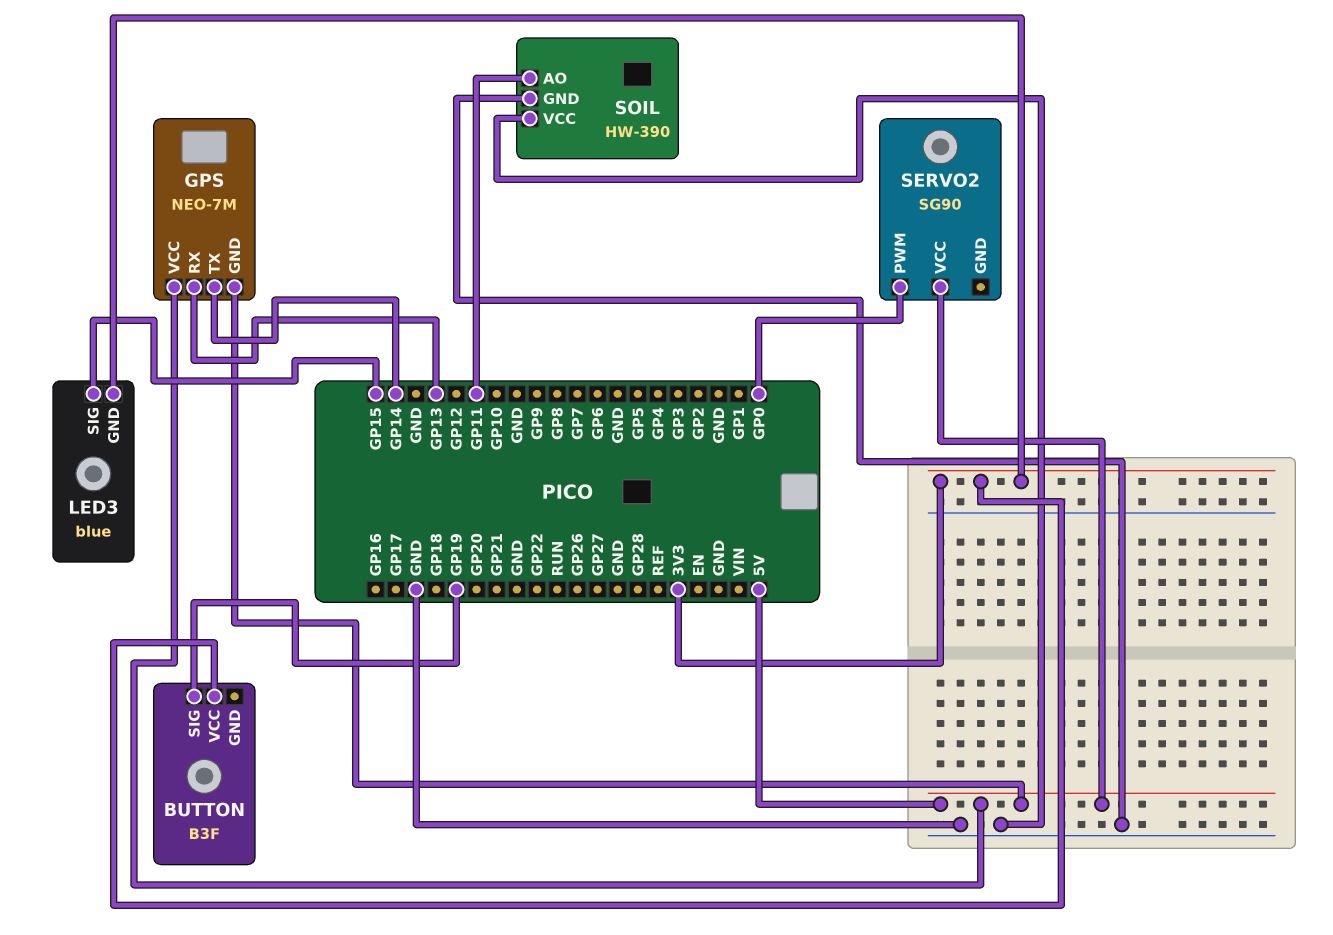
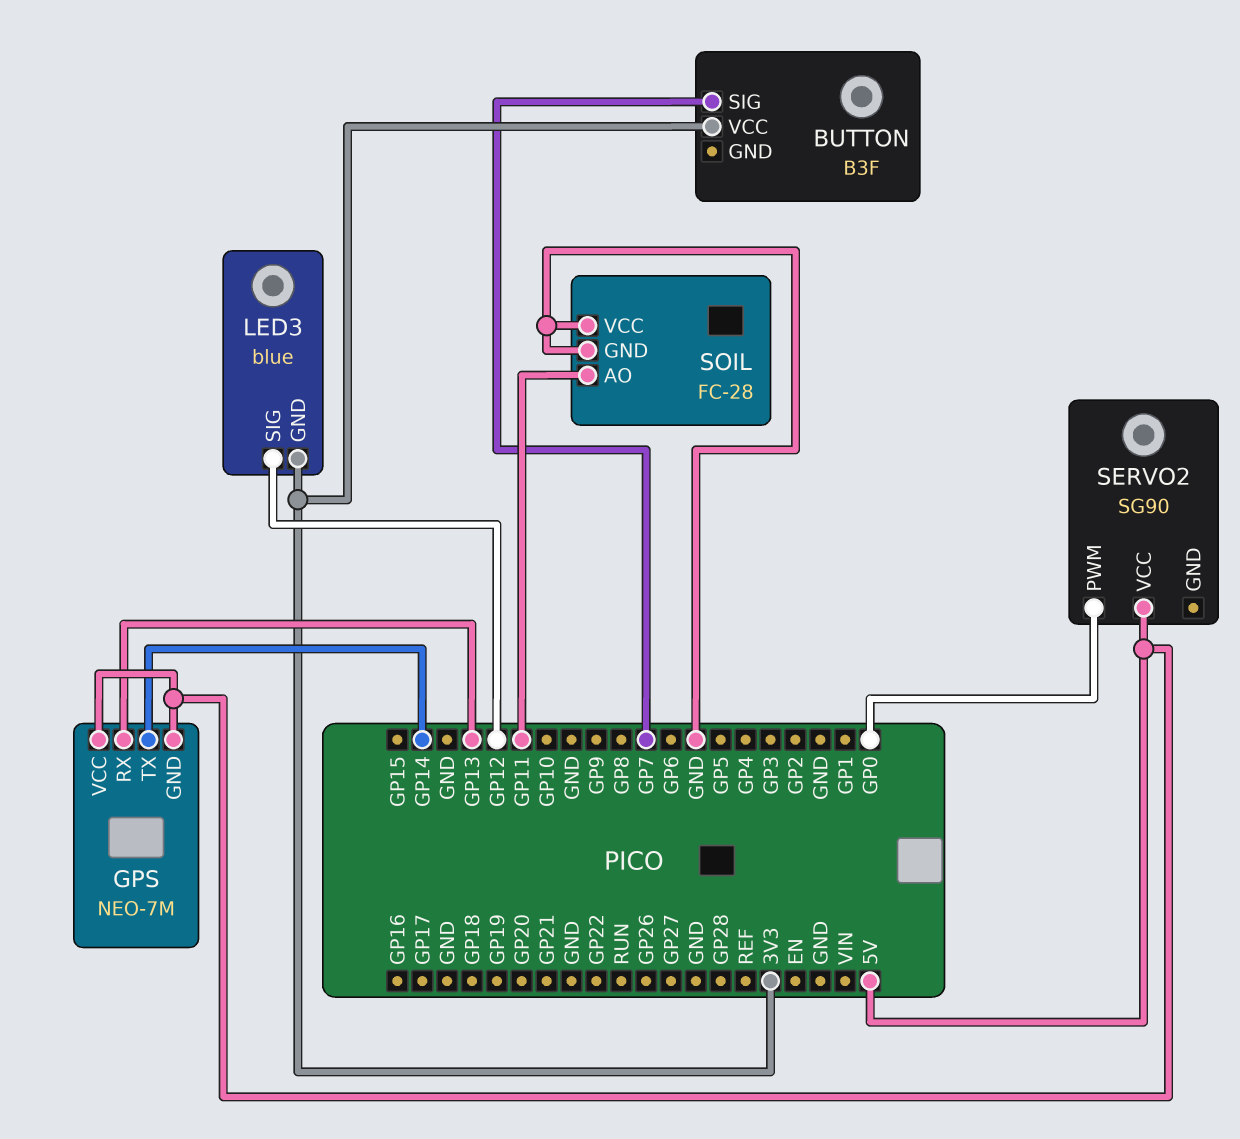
BUTTON pin SIG: GP19 -> GP7
LED3 pin SIG: GP15 -> GP12
SOIL: HW-390 -> FC-28

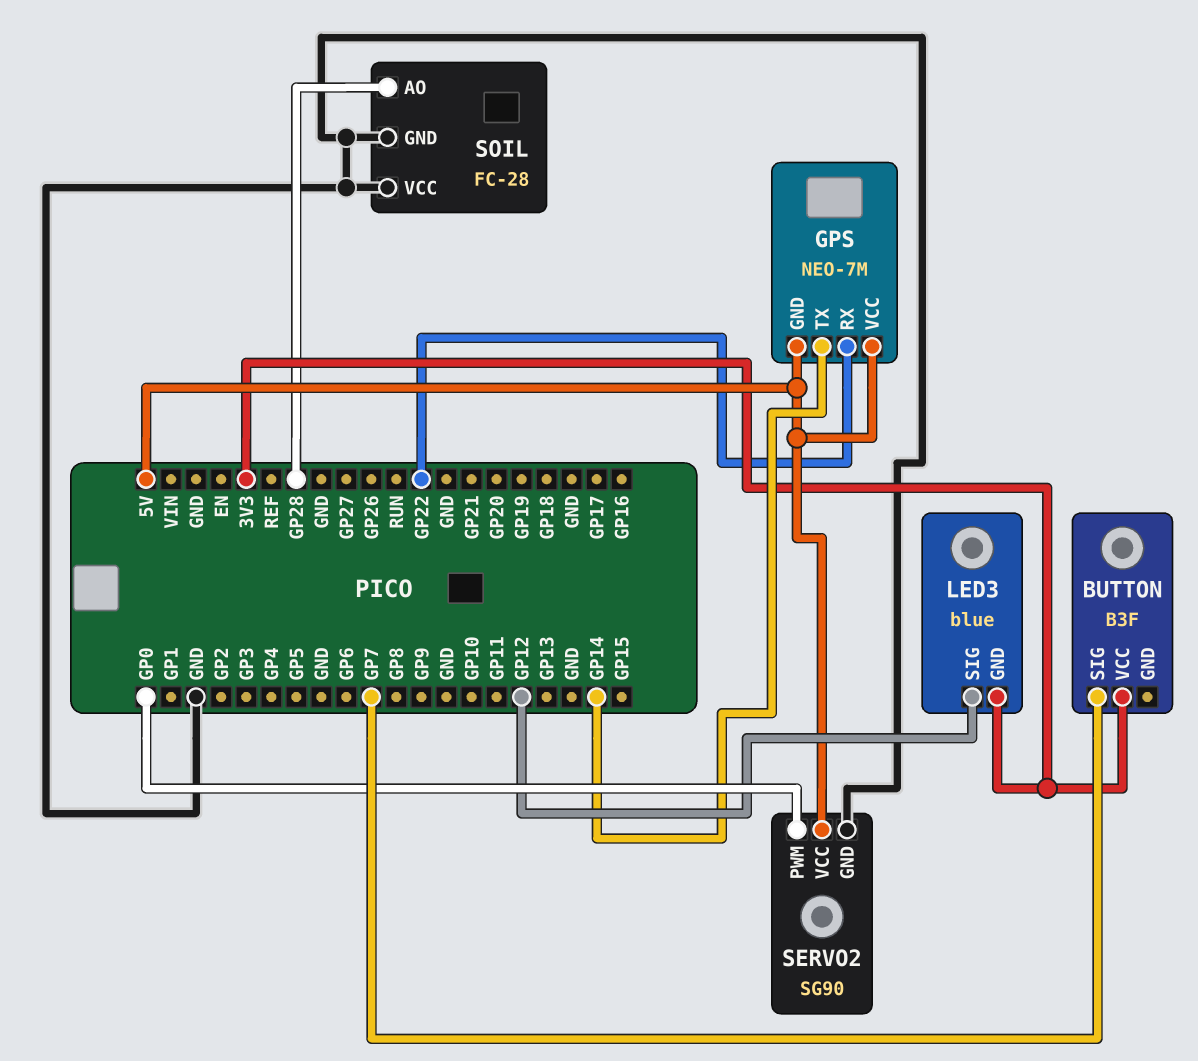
GPS pin RX: GP13 -> GP22
SERVO2 pin GND: none -> GND
SOIL pin AO: GP11 -> GP28

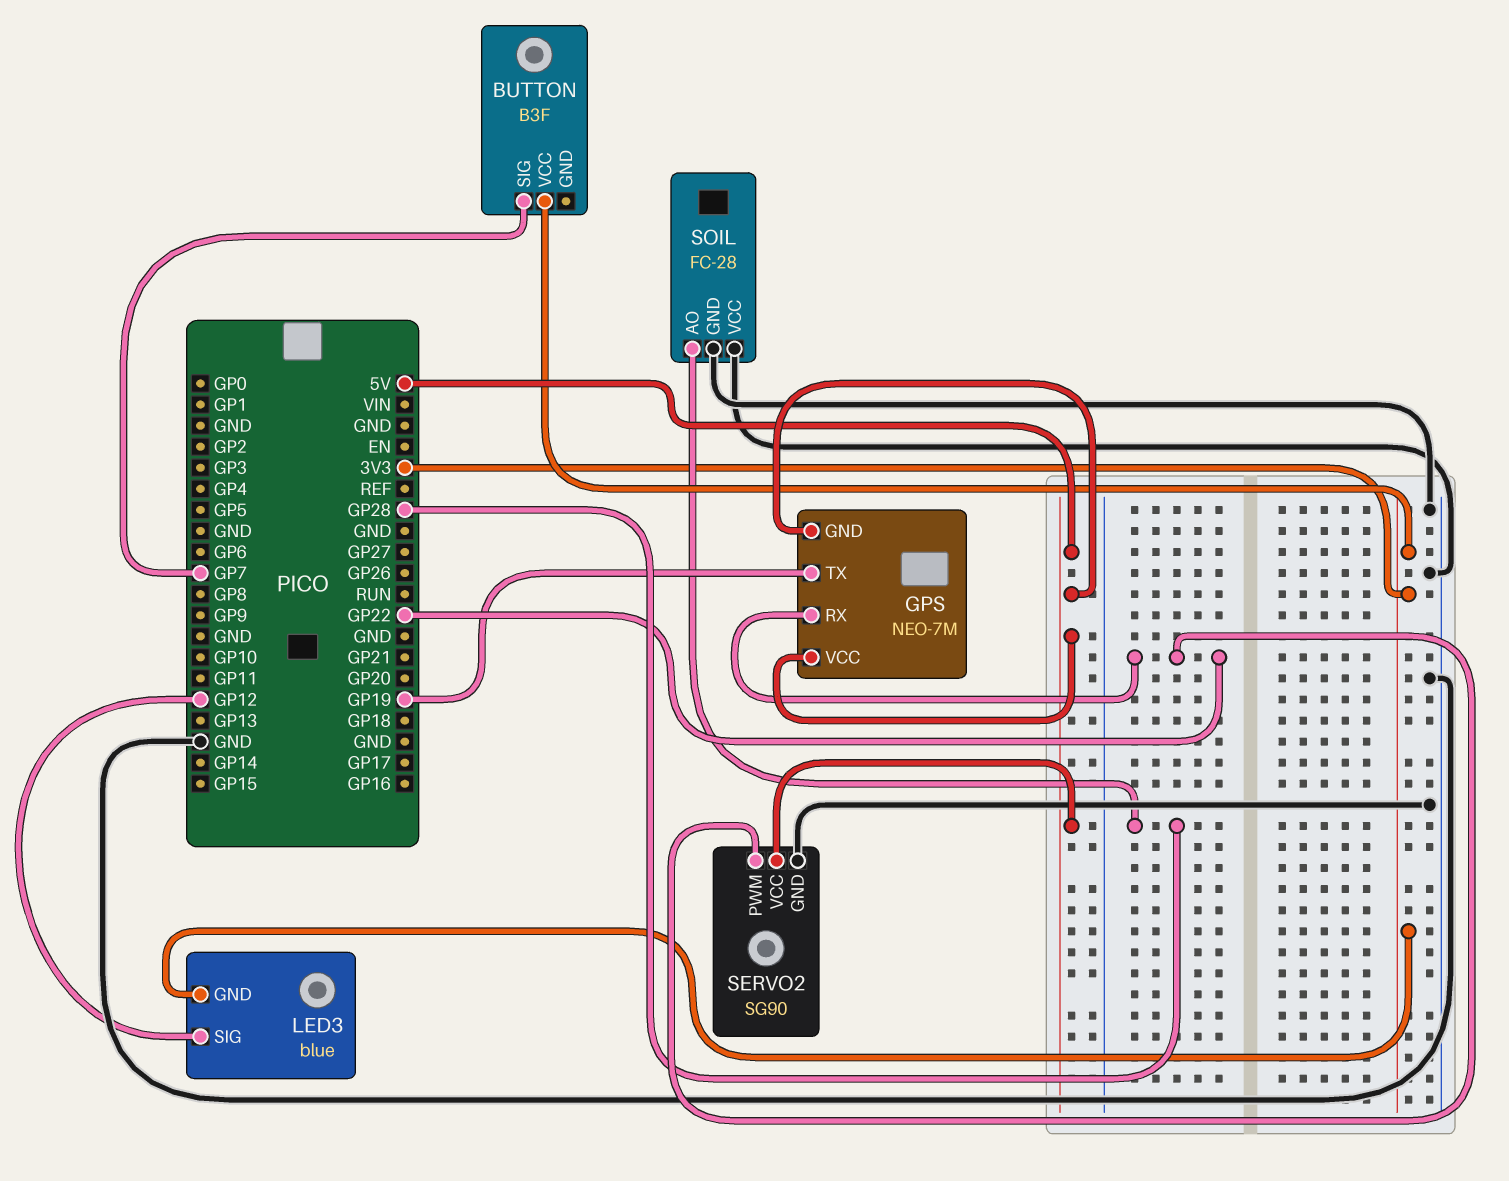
GPS pin TX: GP14 -> GP19
SERVO2 pin PWM: GP0 -> GP22

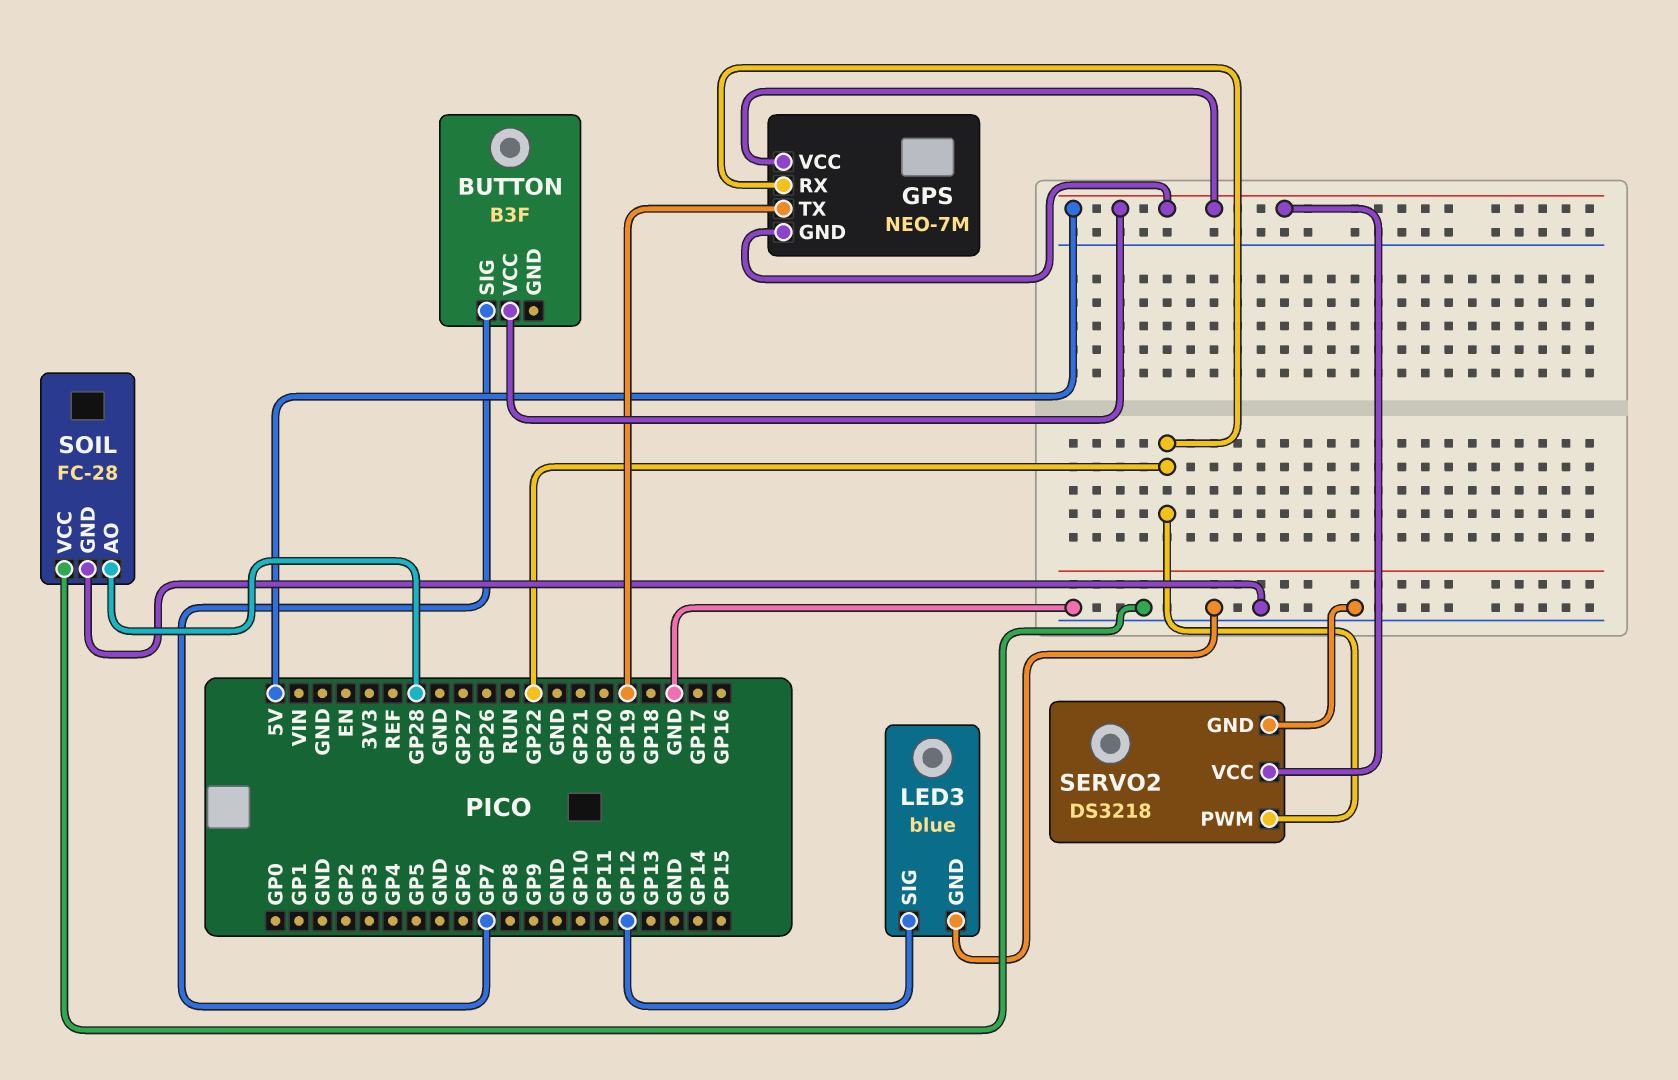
BUTTON pin VCC: 3V3 -> 5V
LED3 pin GND: 3V3 -> GND
SERVO2: SG90 -> DS3218

